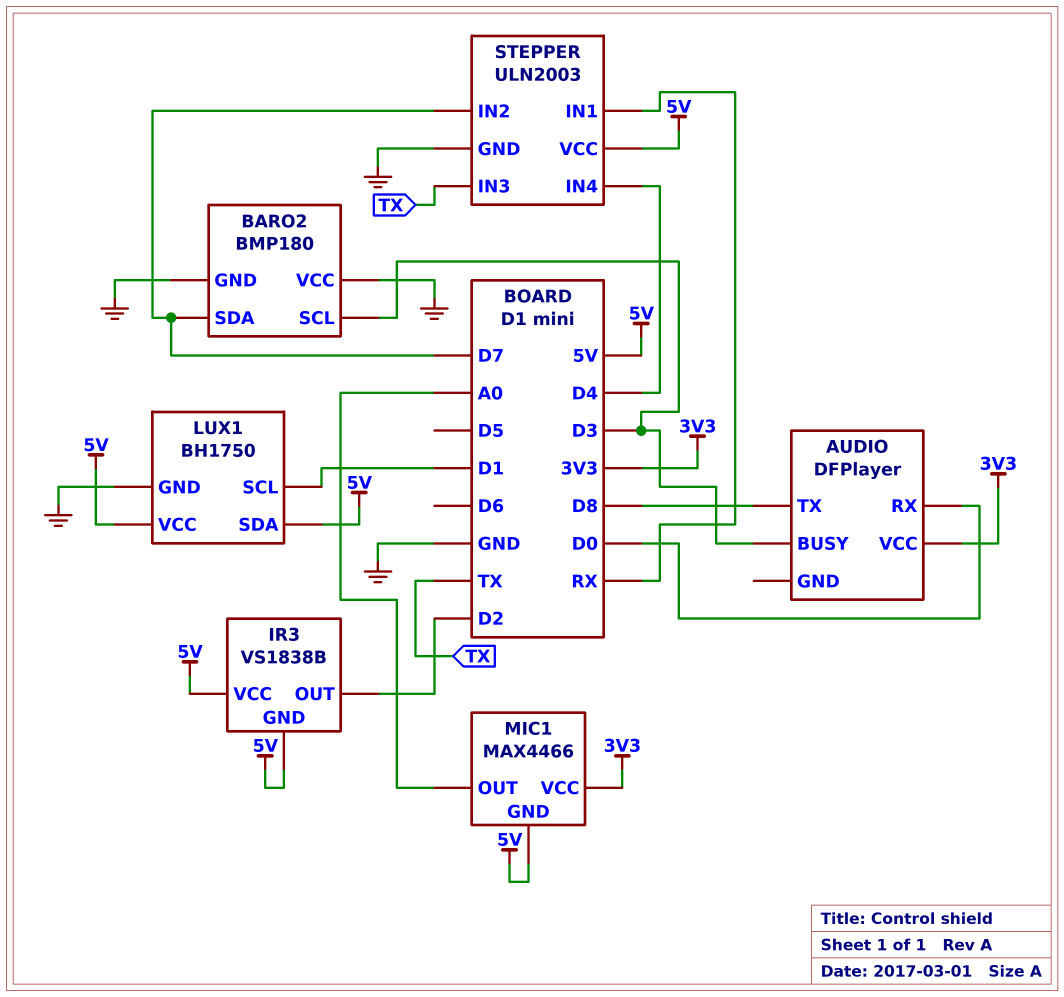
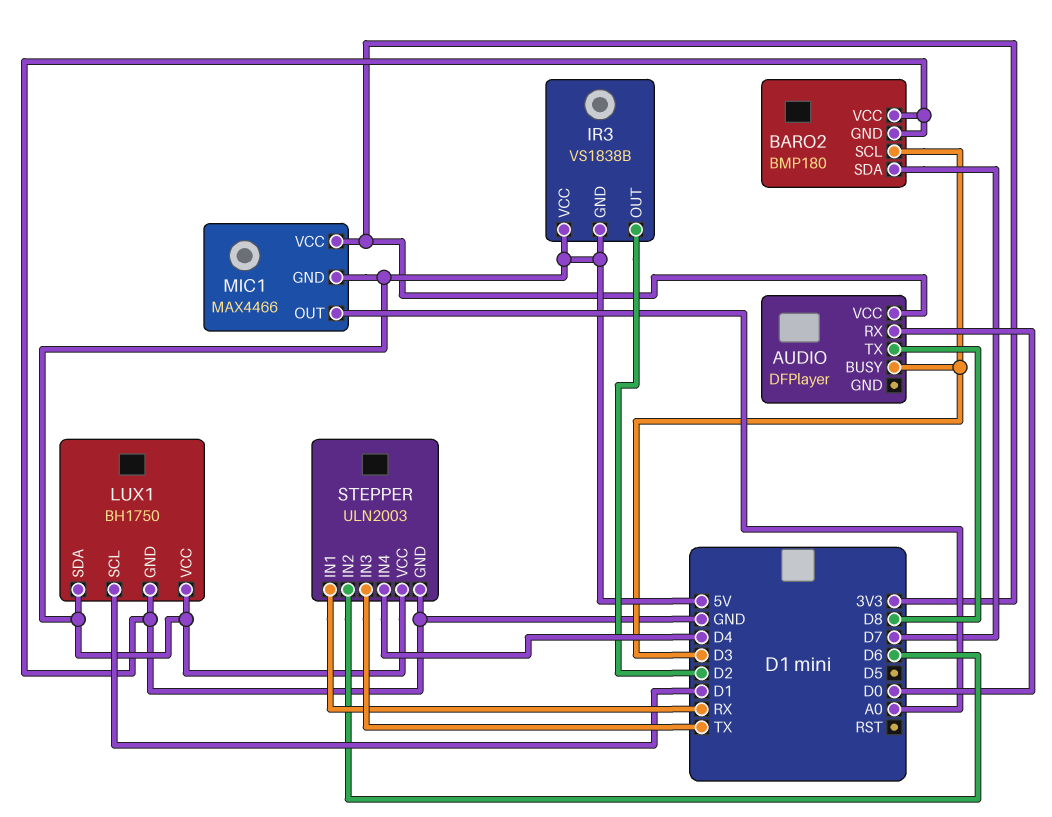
STEPPER pin IN2: D7 -> D6

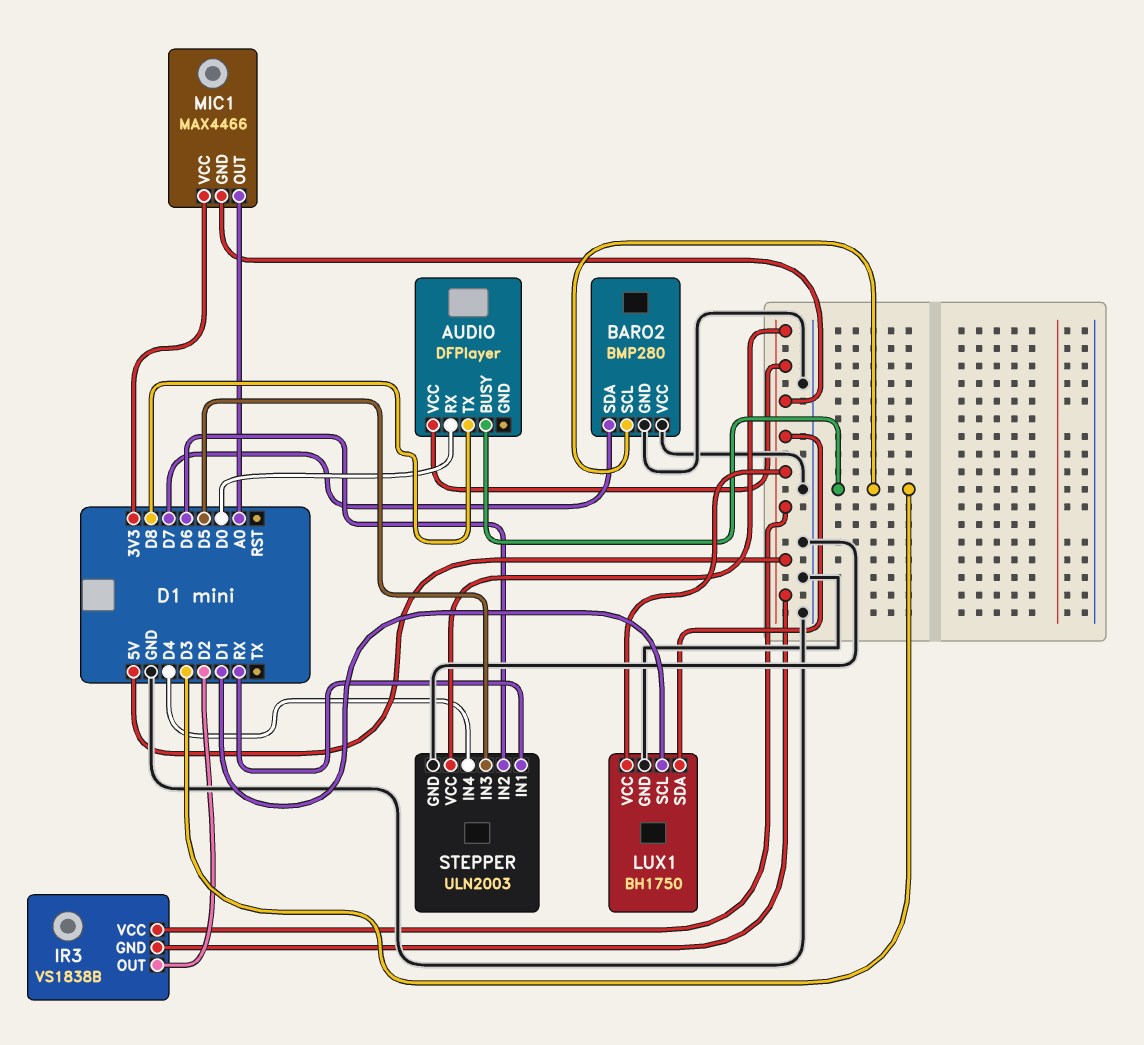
AUDIO pin VCC: 3V3 -> 5V
BARO2: BMP180 -> BMP280
STEPPER pin IN3: TX -> D5

